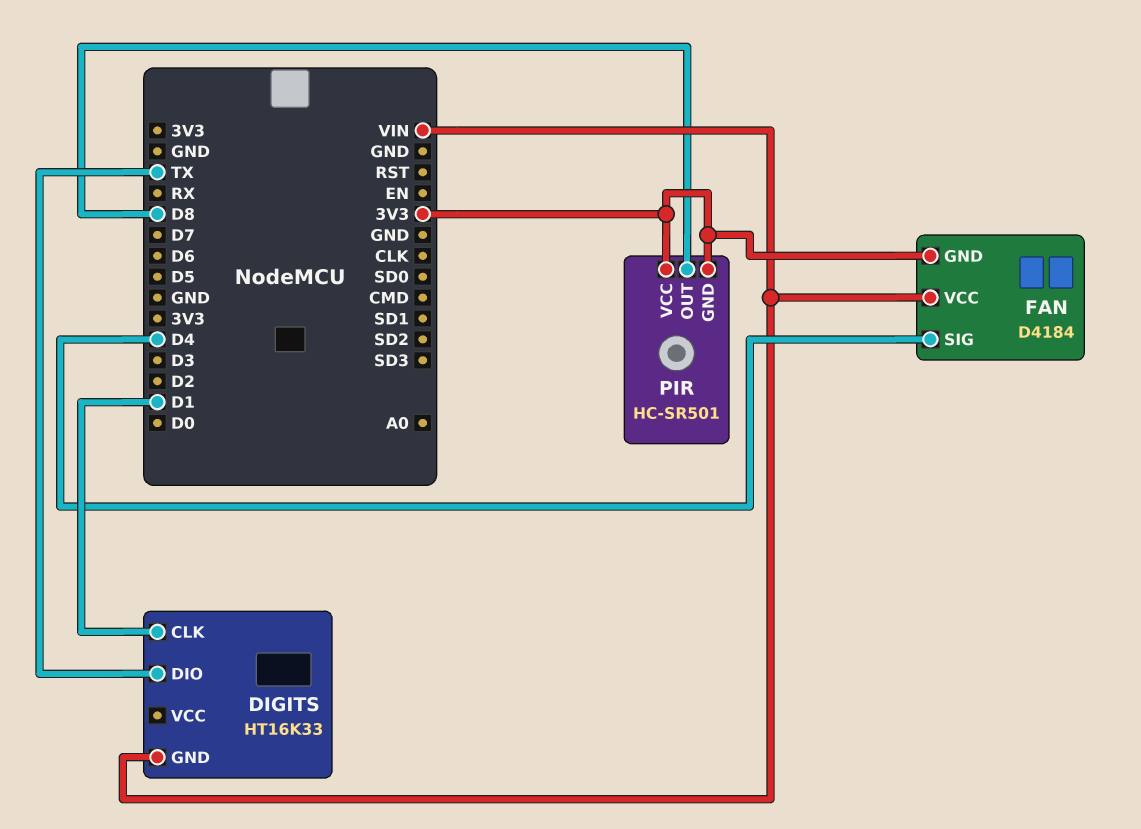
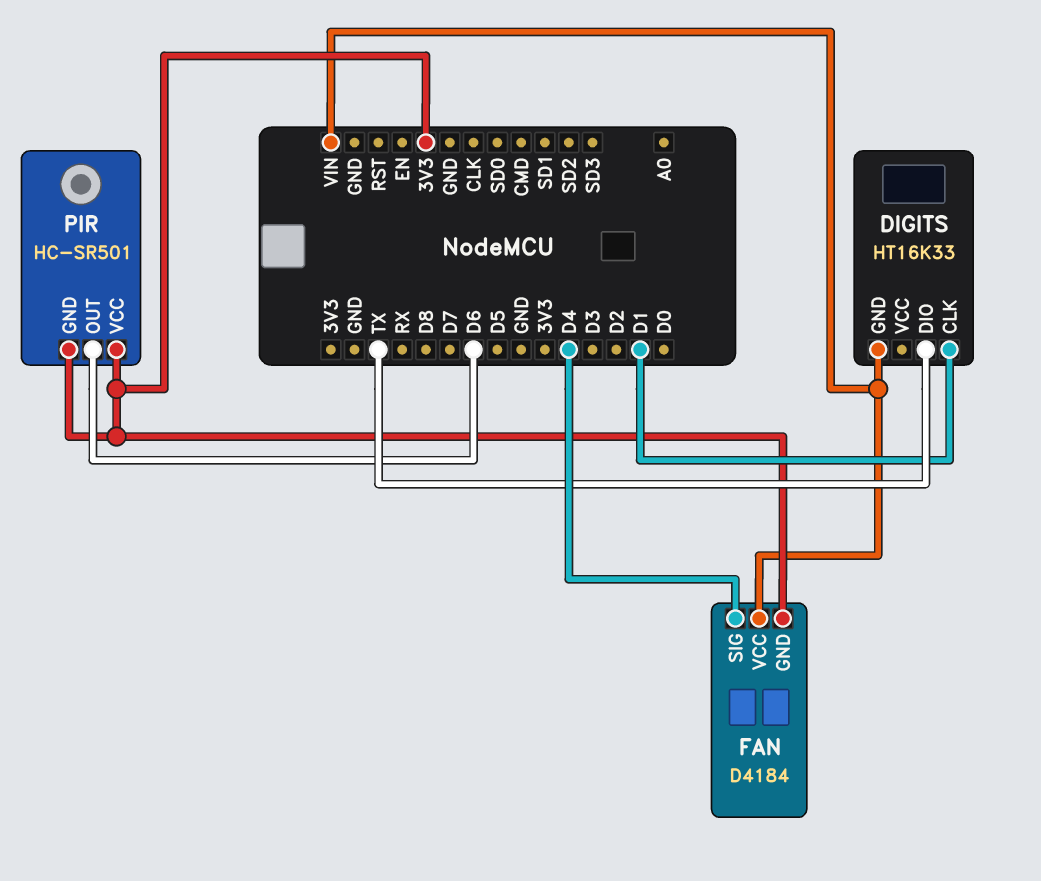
PIR pin OUT: D8 -> D6

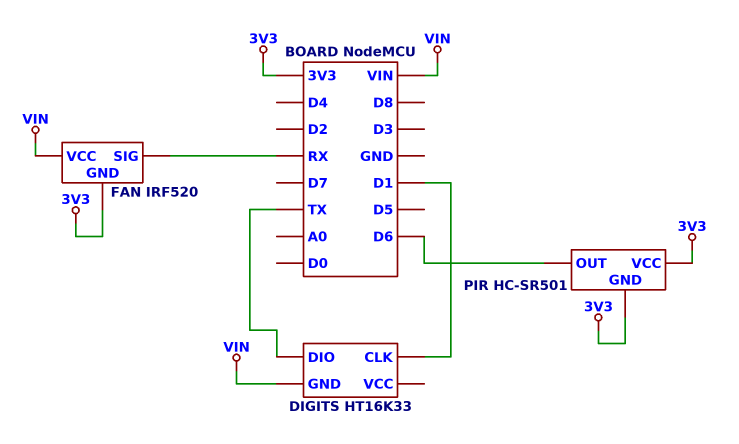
FAN: D4184 -> IRF520
FAN pin SIG: D4 -> RX

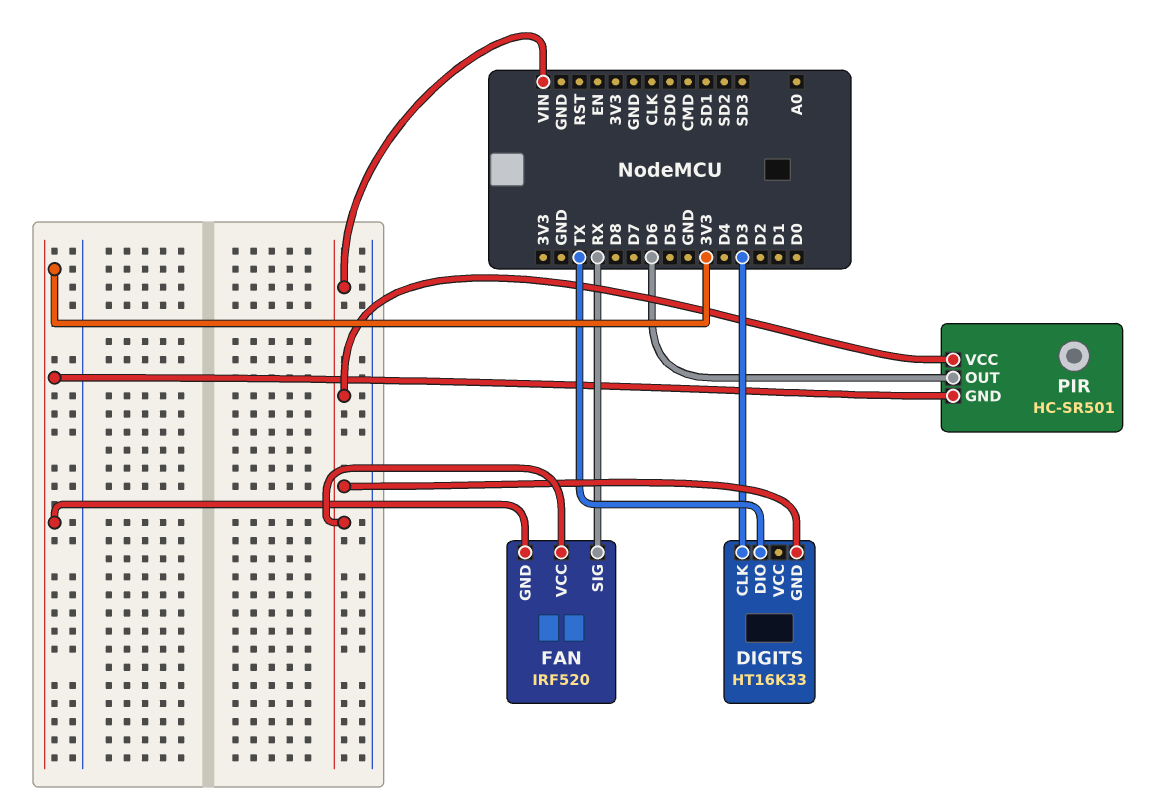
DIGITS pin CLK: D1 -> D3
PIR pin VCC: 3V3 -> VIN

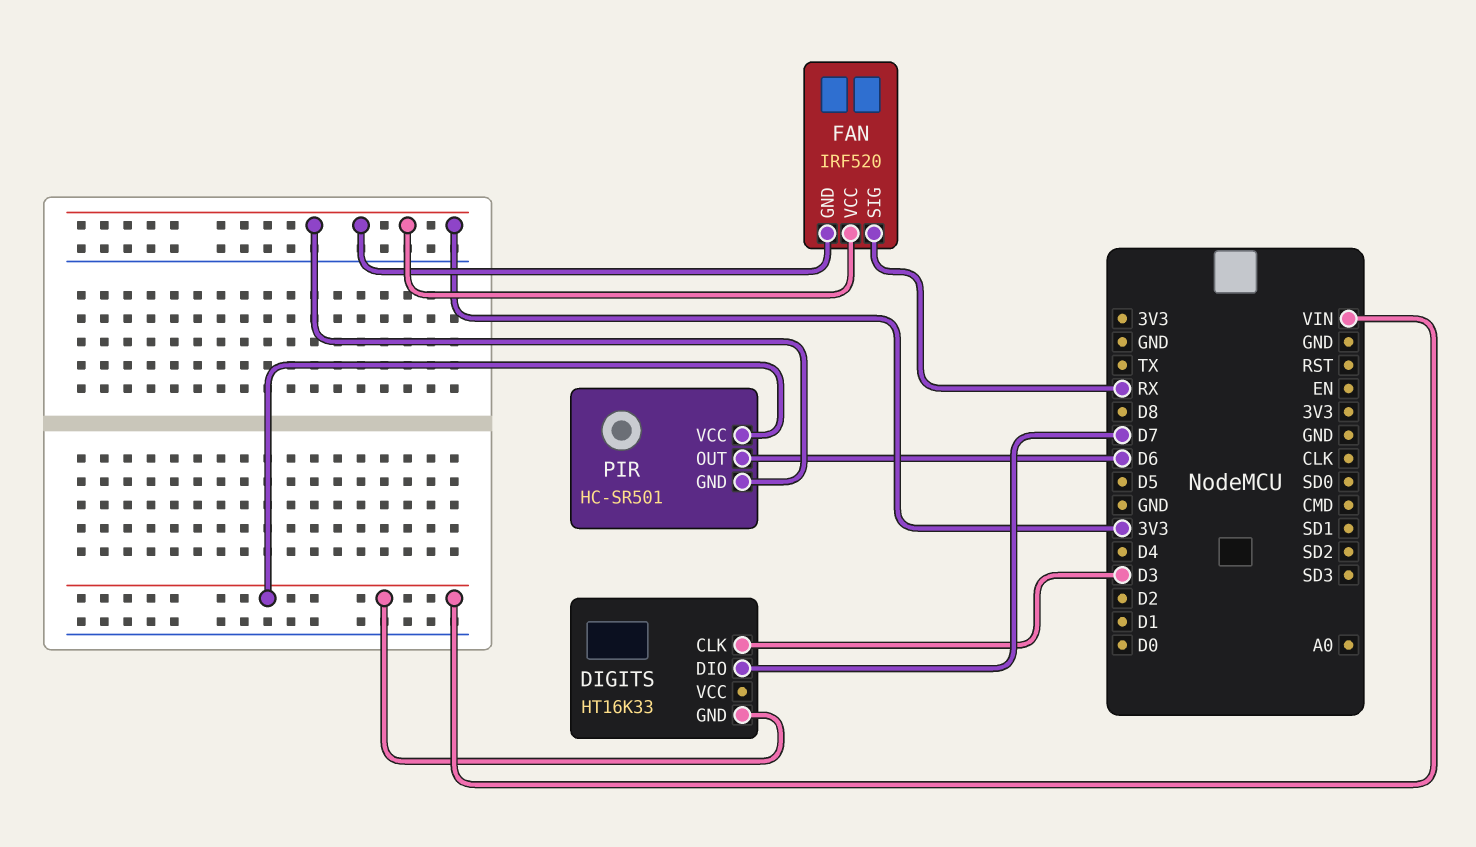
DIGITS pin DIO: TX -> D7
FAN pin VCC: VIN -> 3V3

